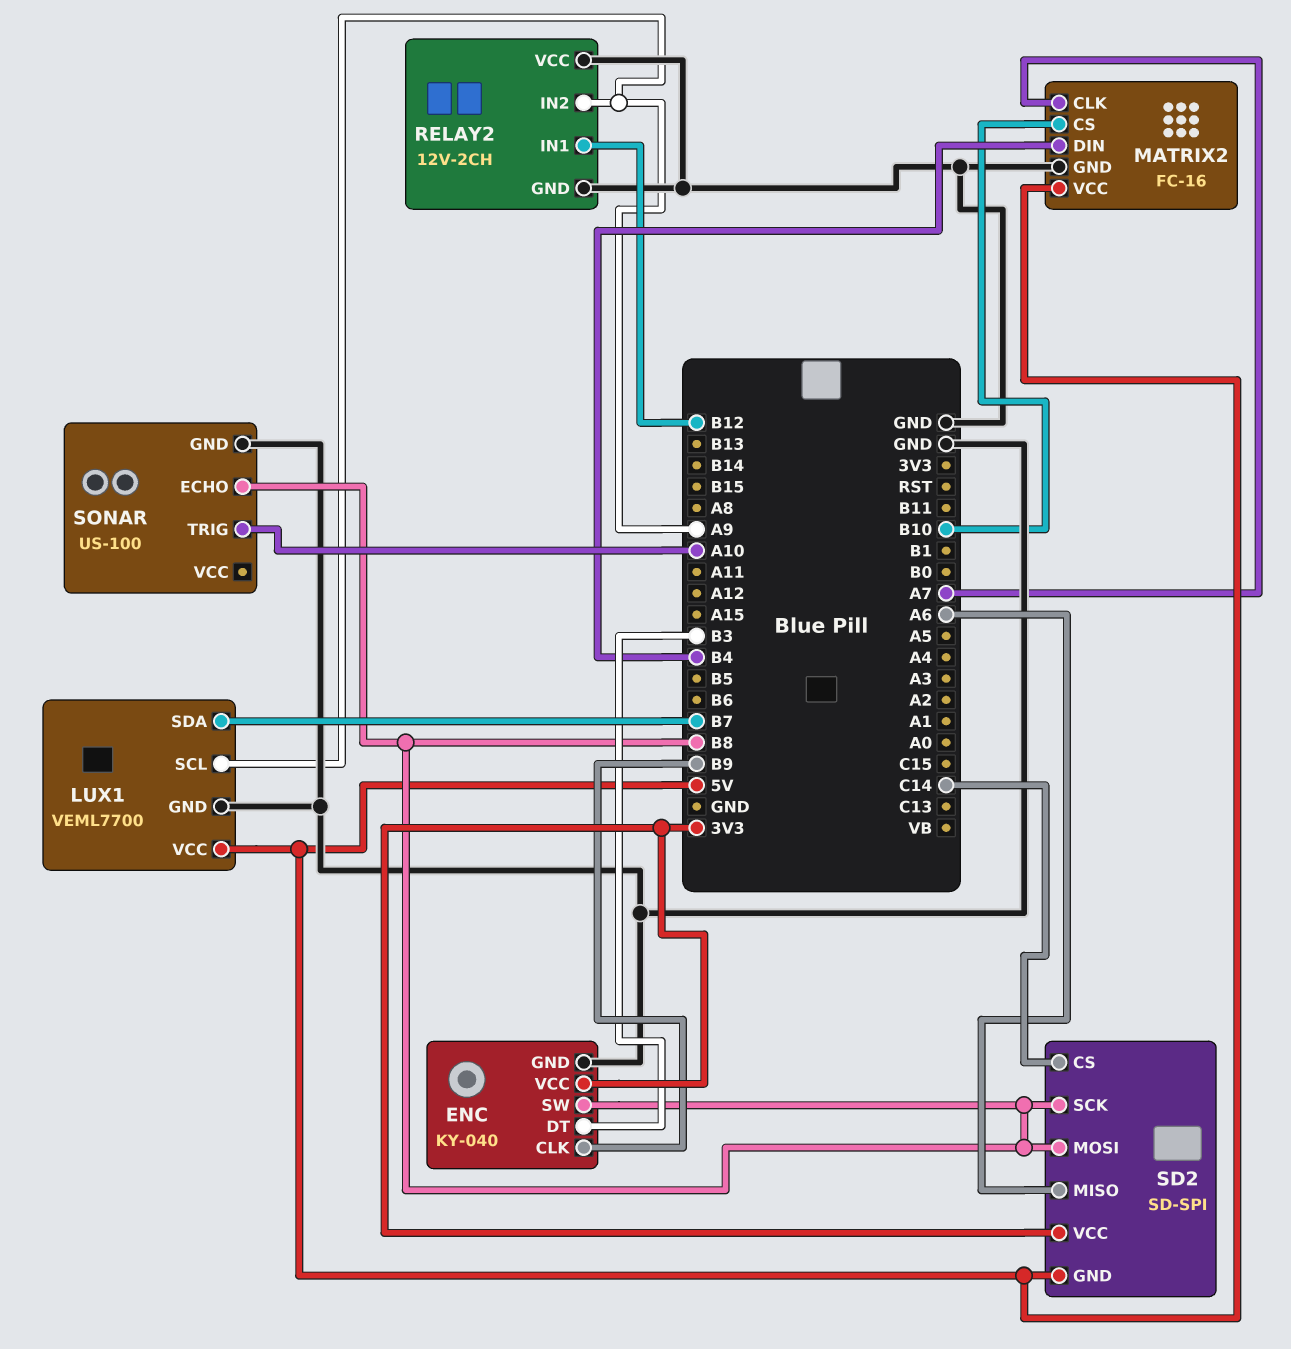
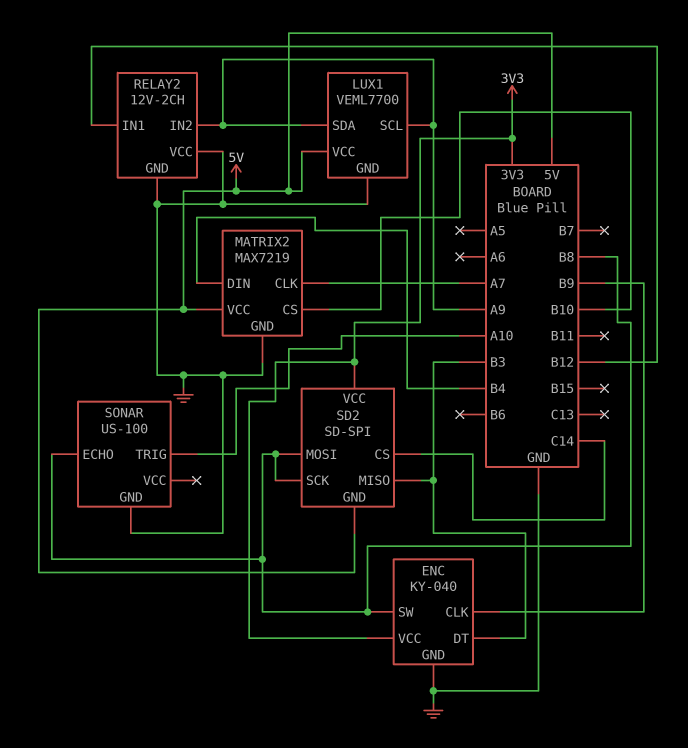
LUX1 pin SDA: B7 -> A9
MATRIX2: FC-16 -> MAX7219
SD2 pin MISO: A6 -> B3

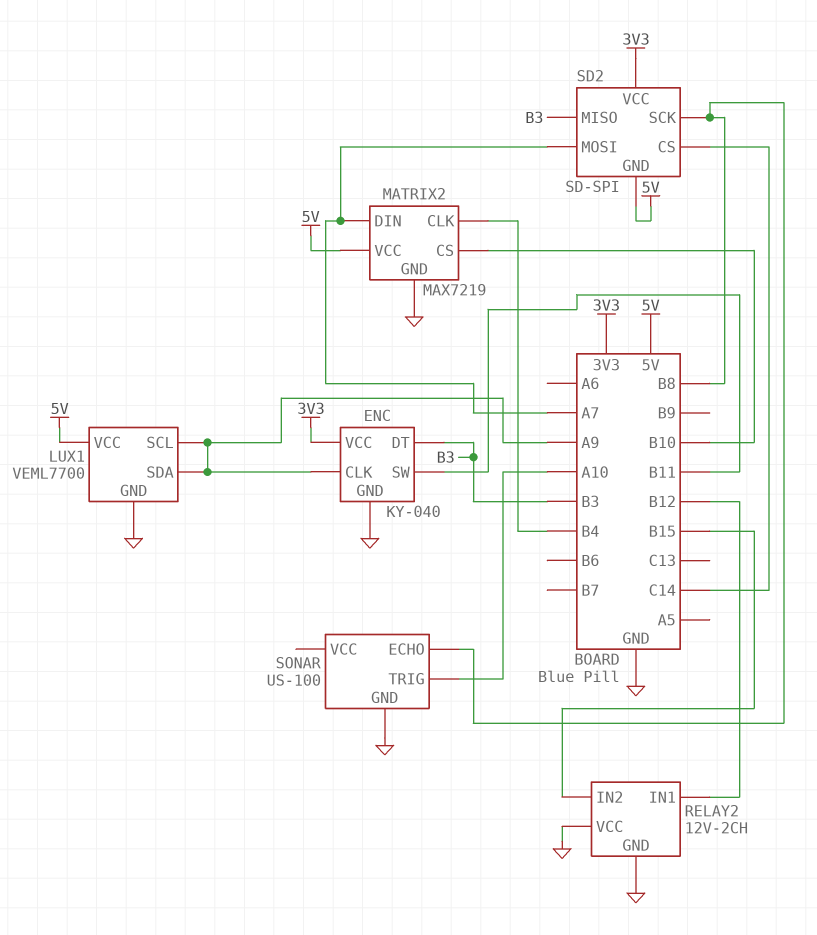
ENC pin CLK: B9 -> A9
ENC pin SW: B8 -> B11
MATRIX2 pin CLK: A7 -> B4
MATRIX2 pin DIN: B4 -> A7
RELAY2 pin IN2: A9 -> B15
SD2 pin MOSI: B8 -> A7

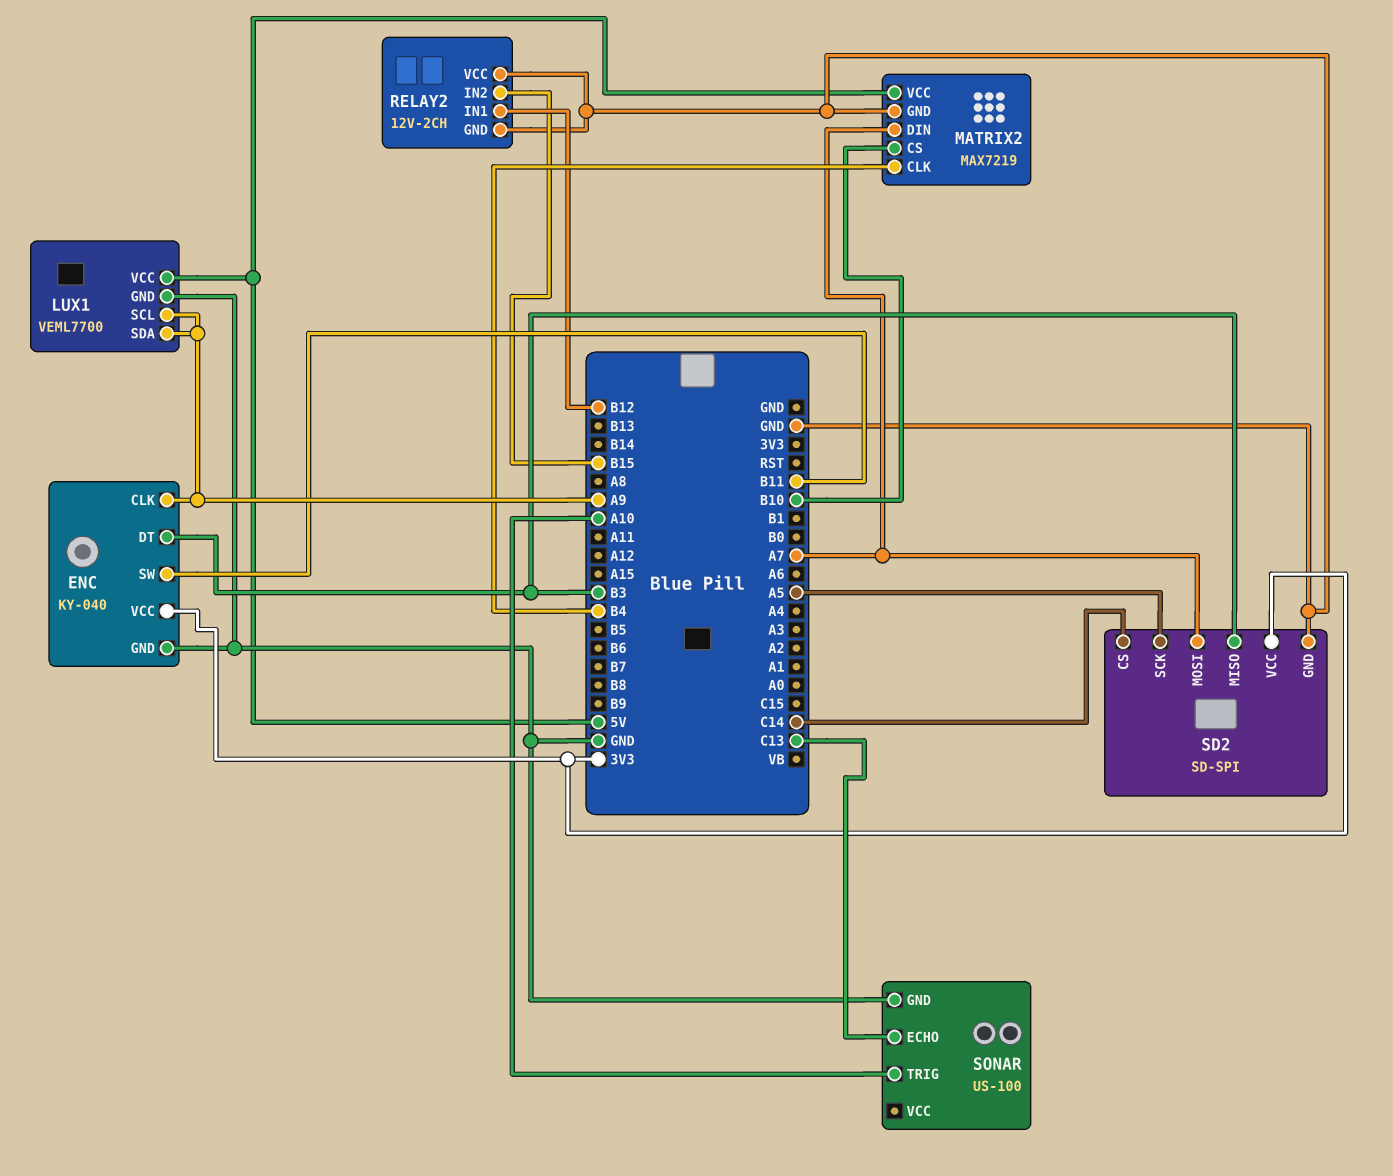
SD2 pin GND: 5V -> GND
SD2 pin SCK: B8 -> A5
SONAR pin ECHO: B8 -> C13

